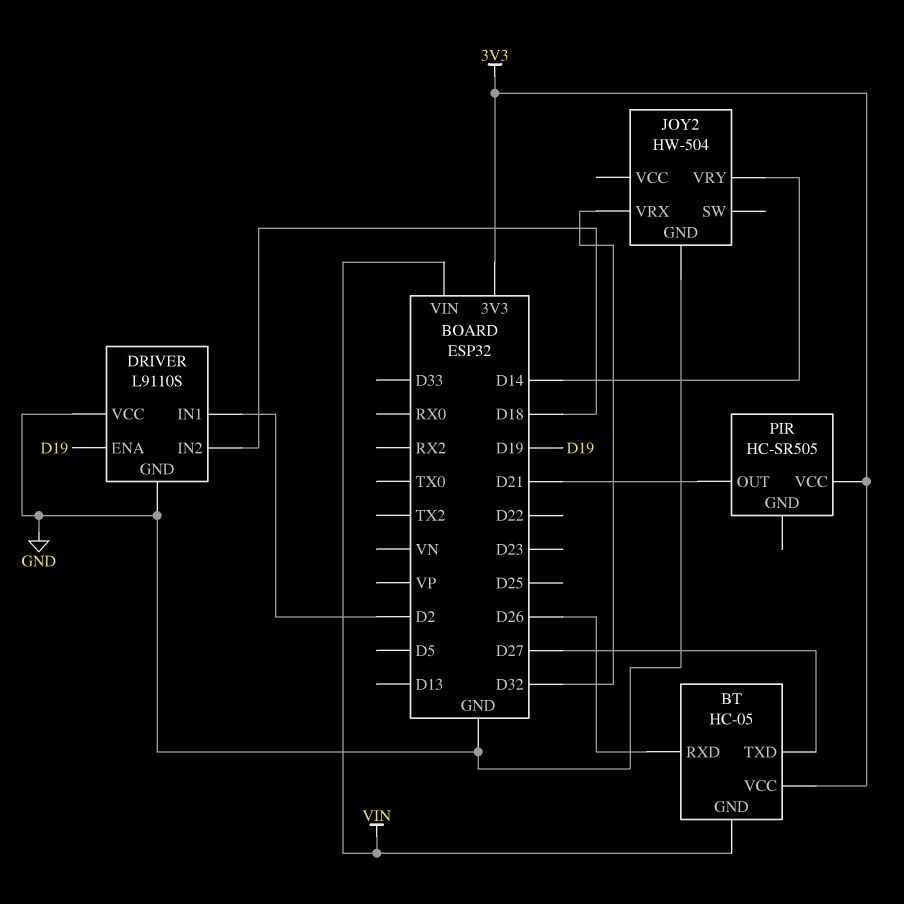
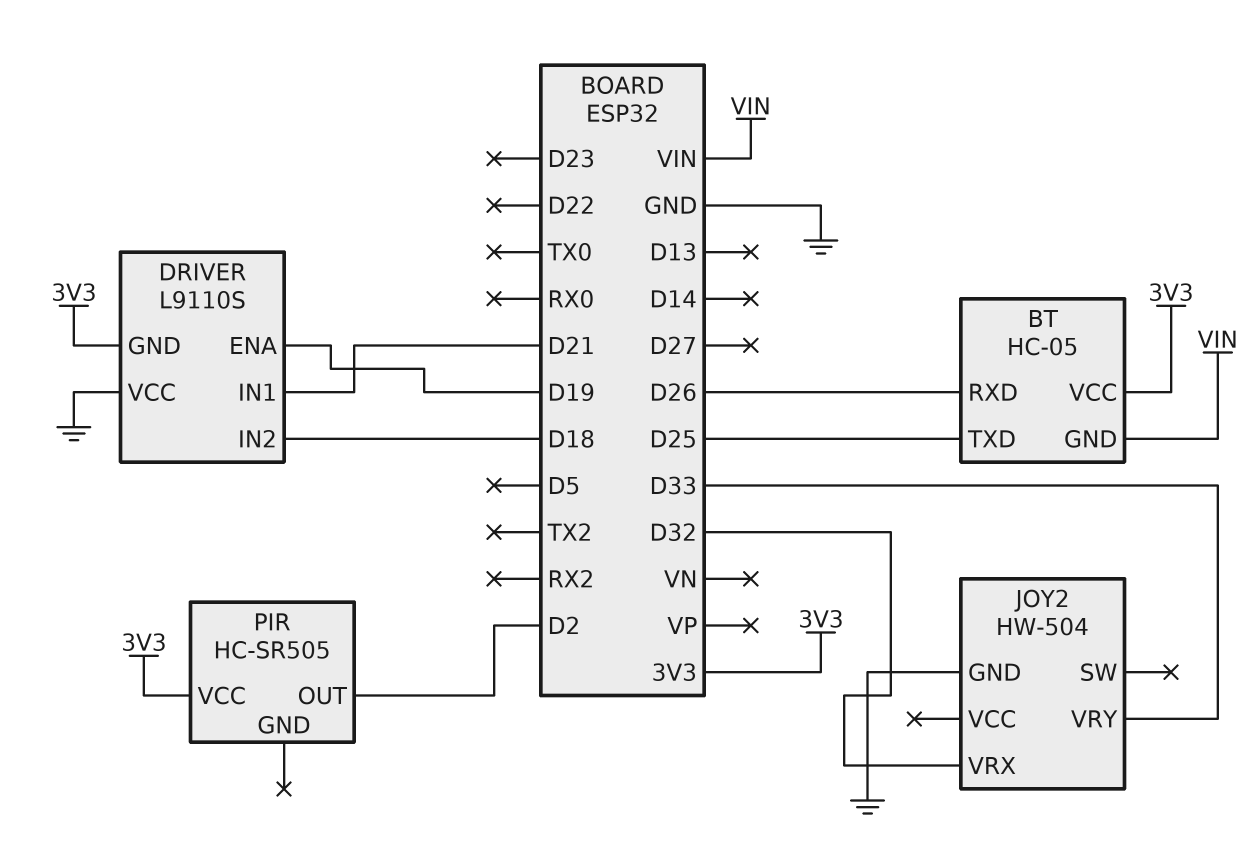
BT pin TXD: D27 -> D25
DRIVER pin GND: GND -> 3V3
DRIVER pin IN1: D2 -> D21
JOY2 pin VRY: D14 -> D33
PIR pin OUT: D21 -> D2

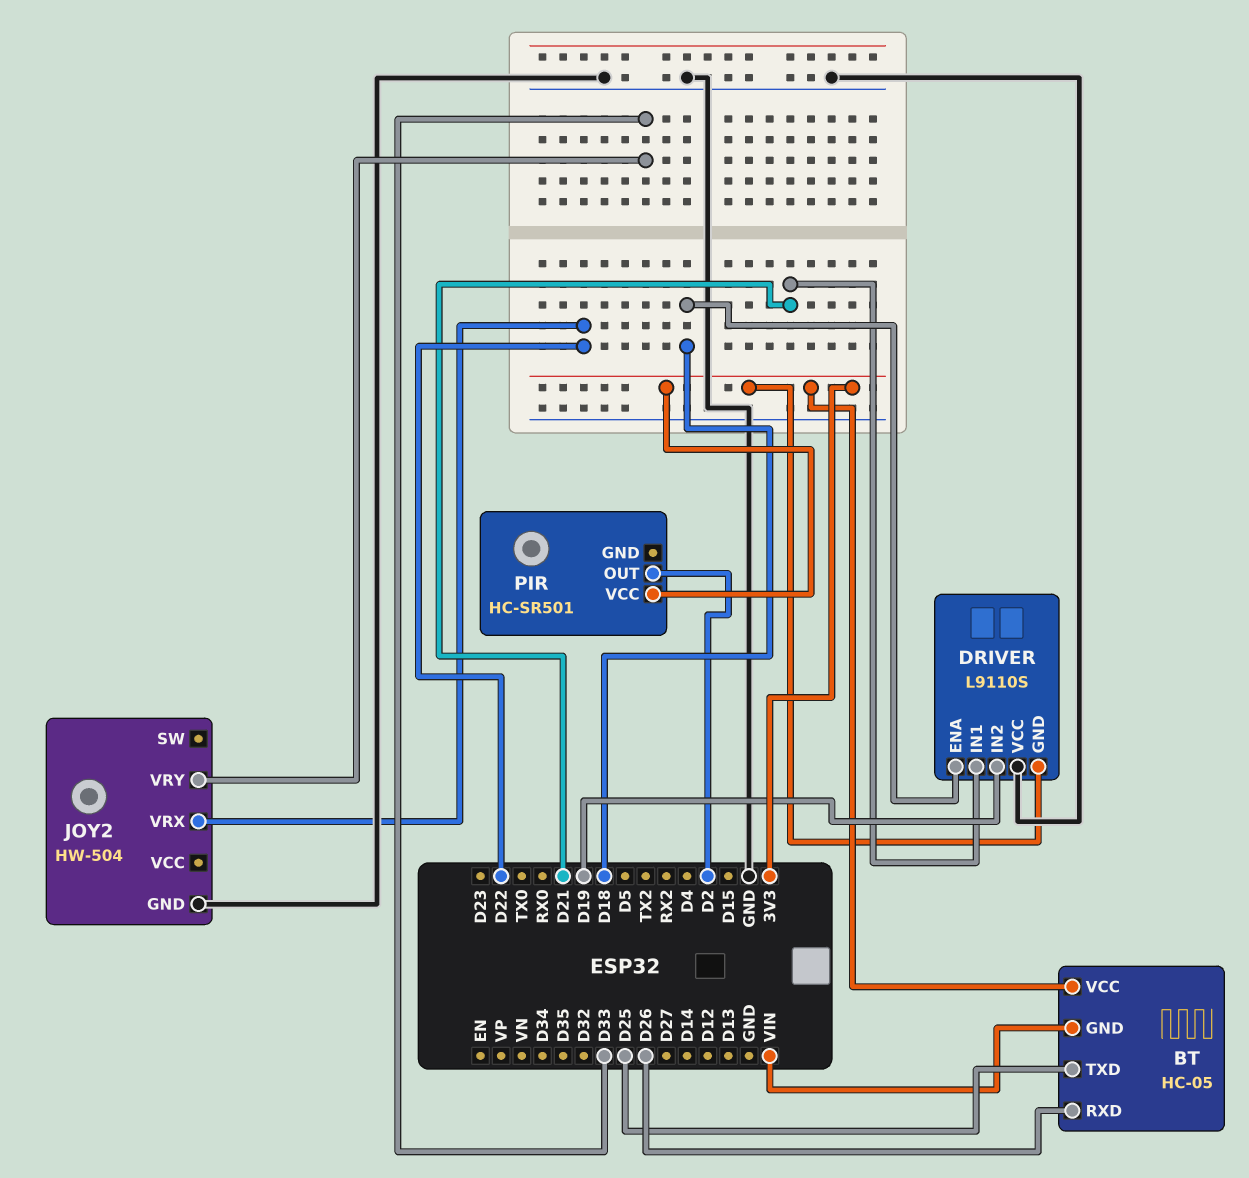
DRIVER pin ENA: D19 -> D18
DRIVER pin IN2: D18 -> D19
JOY2 pin VRX: D32 -> D22
PIR: HC-SR505 -> HC-SR501

